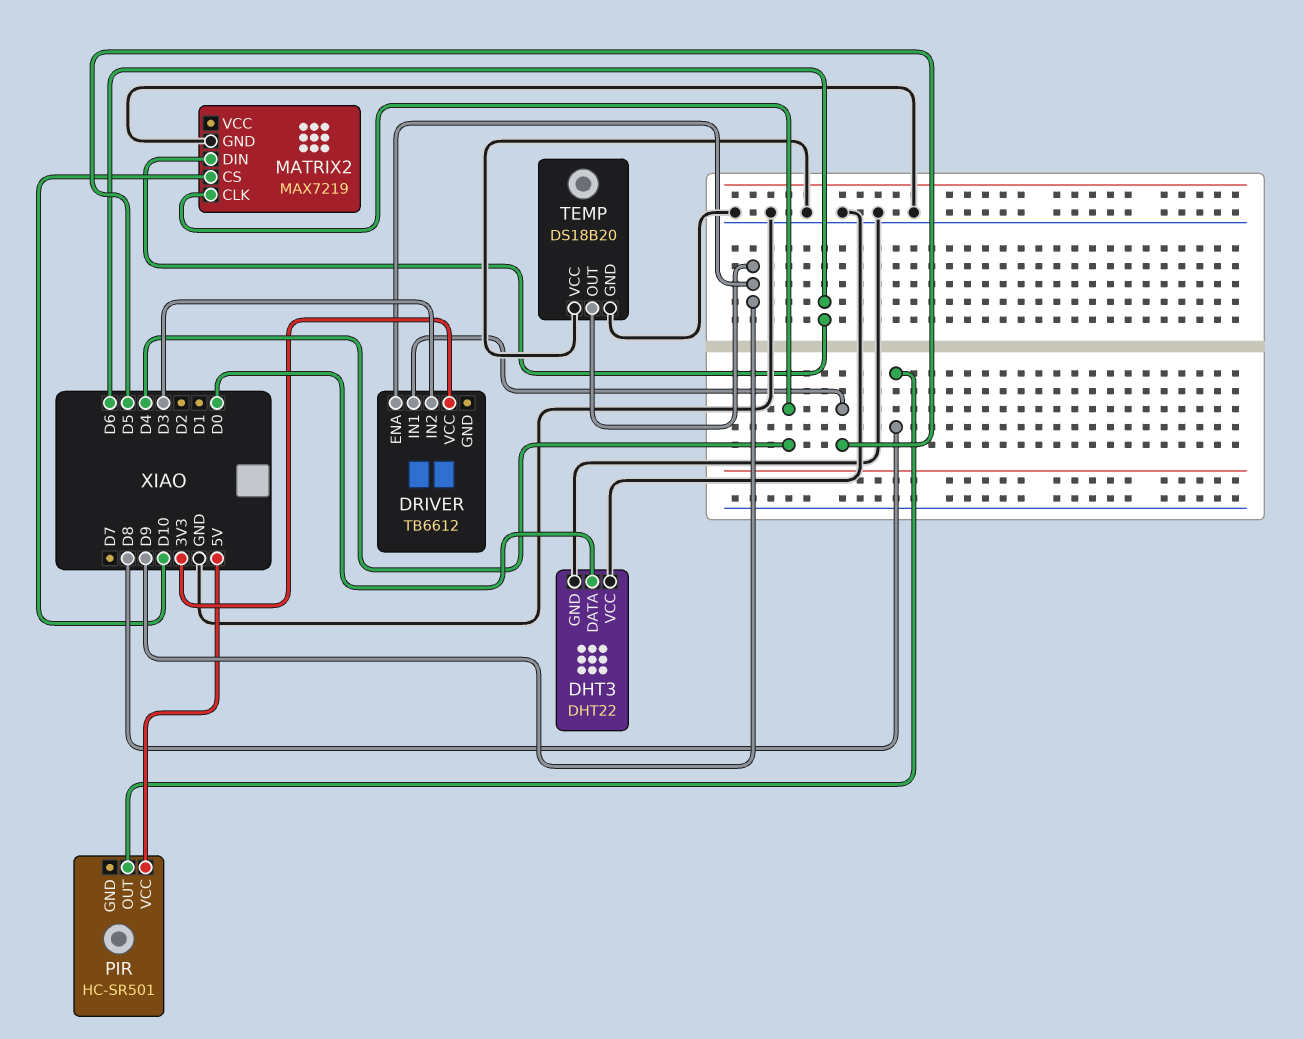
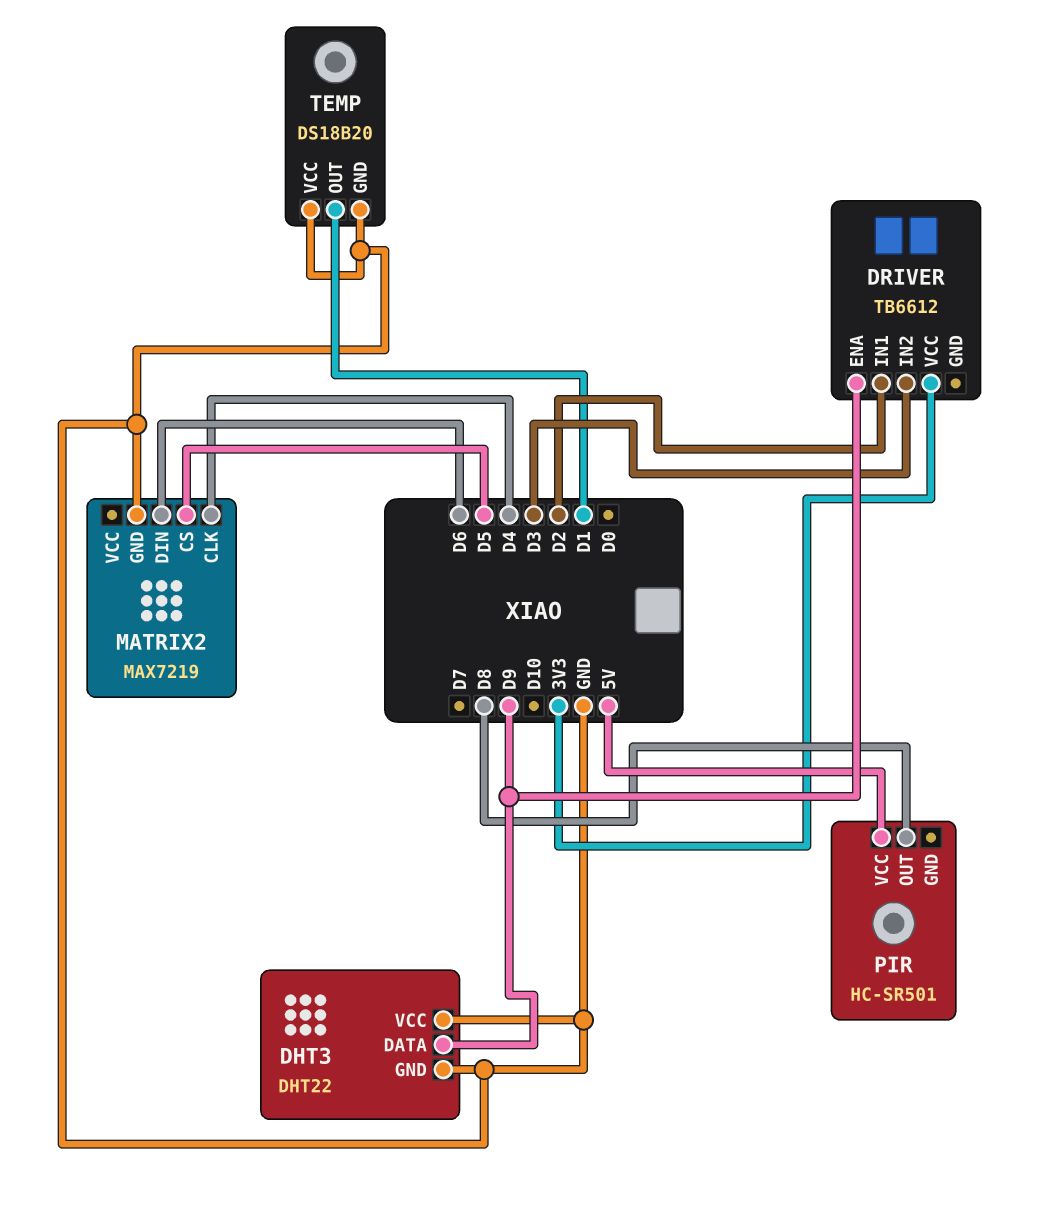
DHT3 pin DATA: D0 -> D9
DRIVER pin IN1: D5 -> D2
MATRIX2 pin CS: D10 -> D5
TEMP pin OUT: D9 -> D1

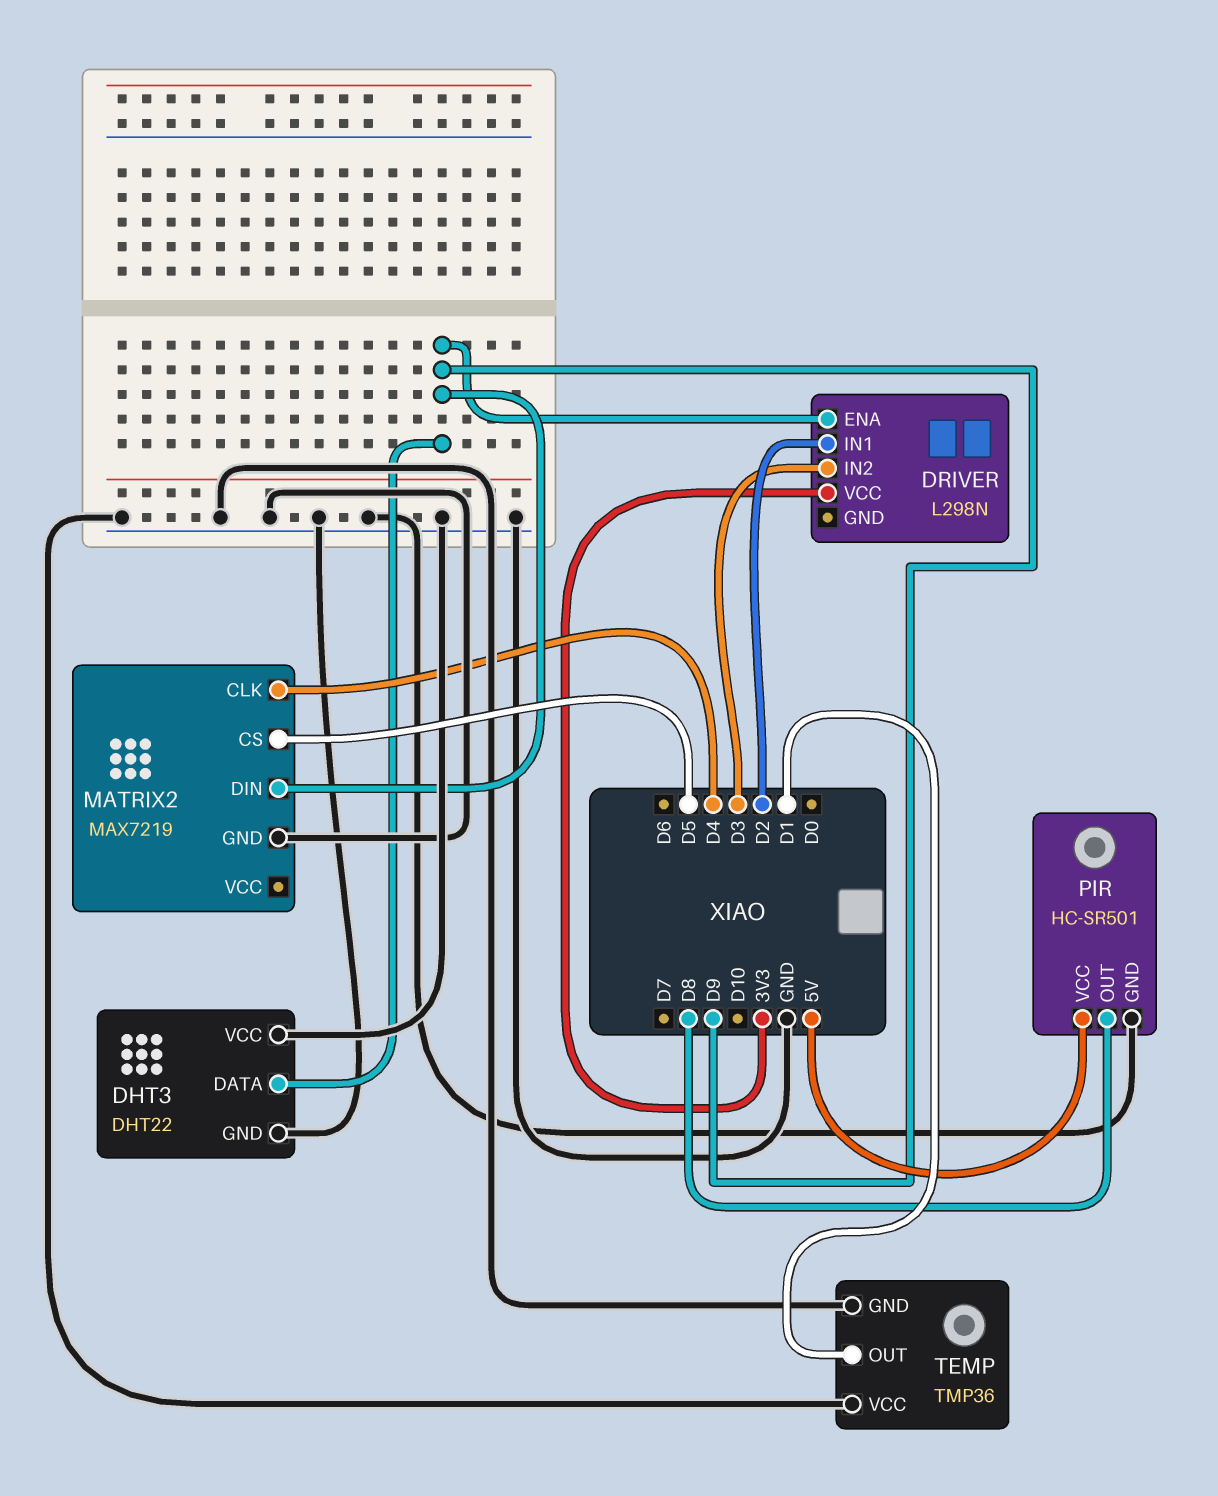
DRIVER: TB6612 -> L298N
MATRIX2 pin DIN: D6 -> D9
PIR pin GND: none -> GND
TEMP: DS18B20 -> TMP36

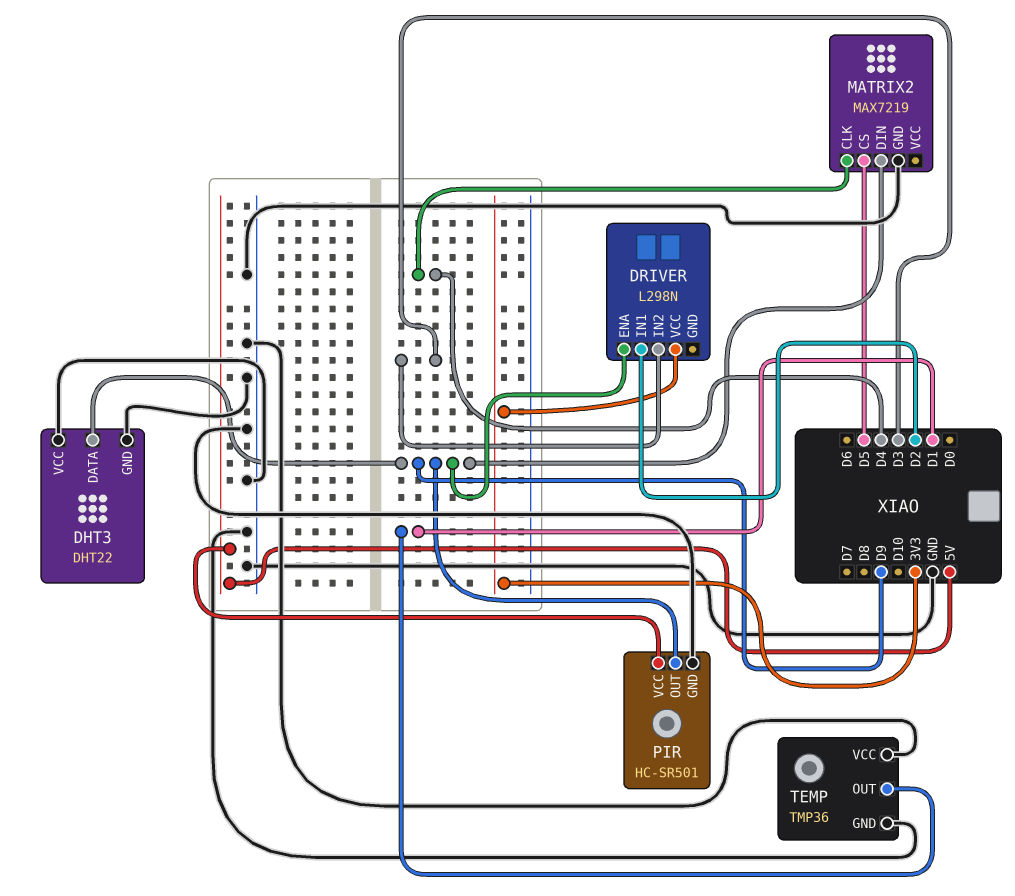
PIR pin OUT: D8 -> D9

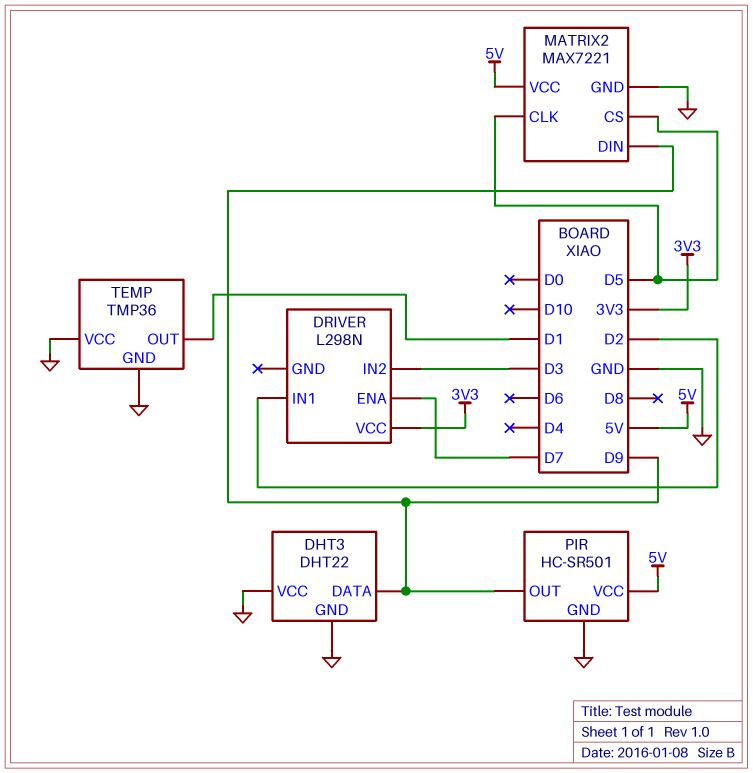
DRIVER pin ENA: D9 -> D7
MATRIX2: MAX7219 -> MAX7221
MATRIX2 pin CLK: D4 -> D5
MATRIX2 pin VCC: none -> 5V

